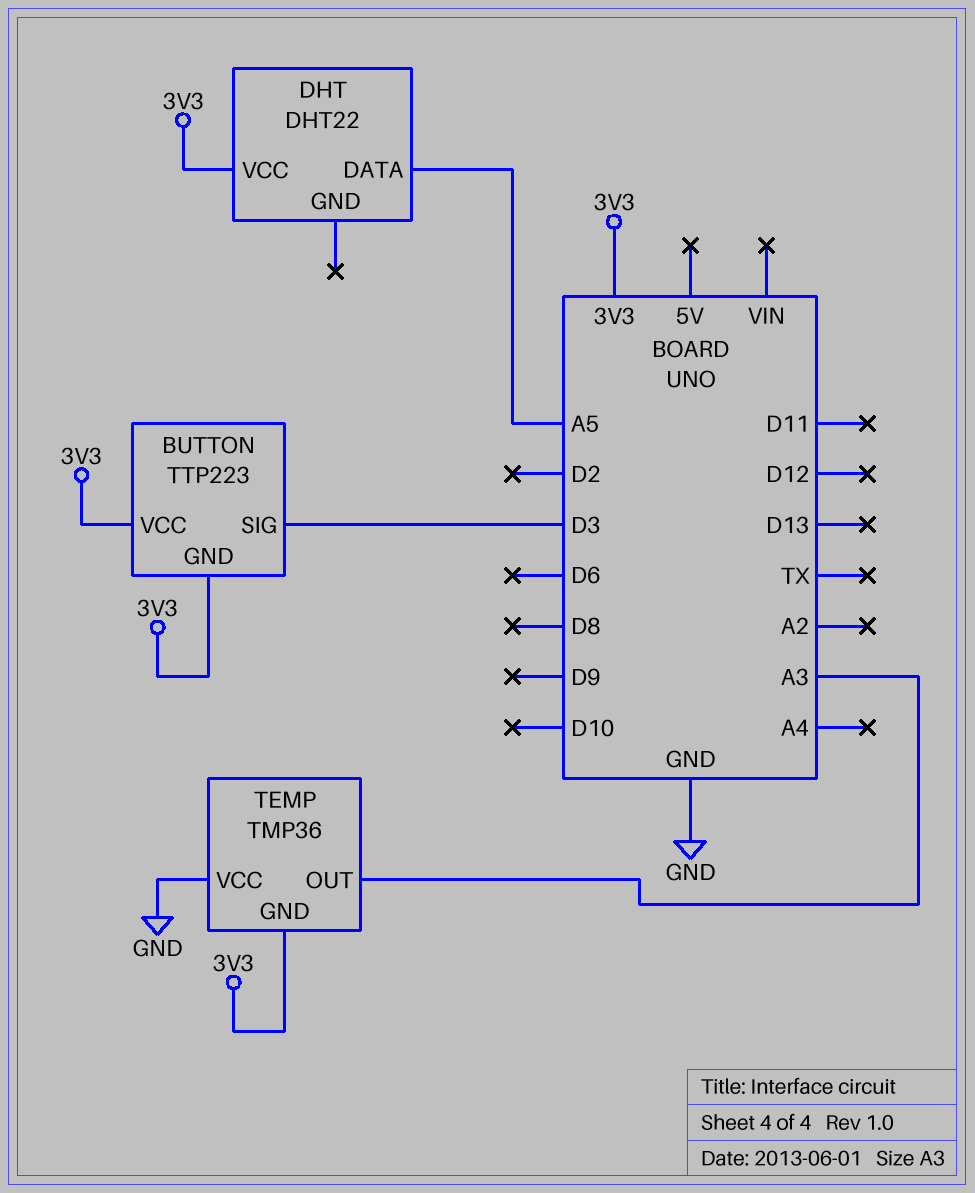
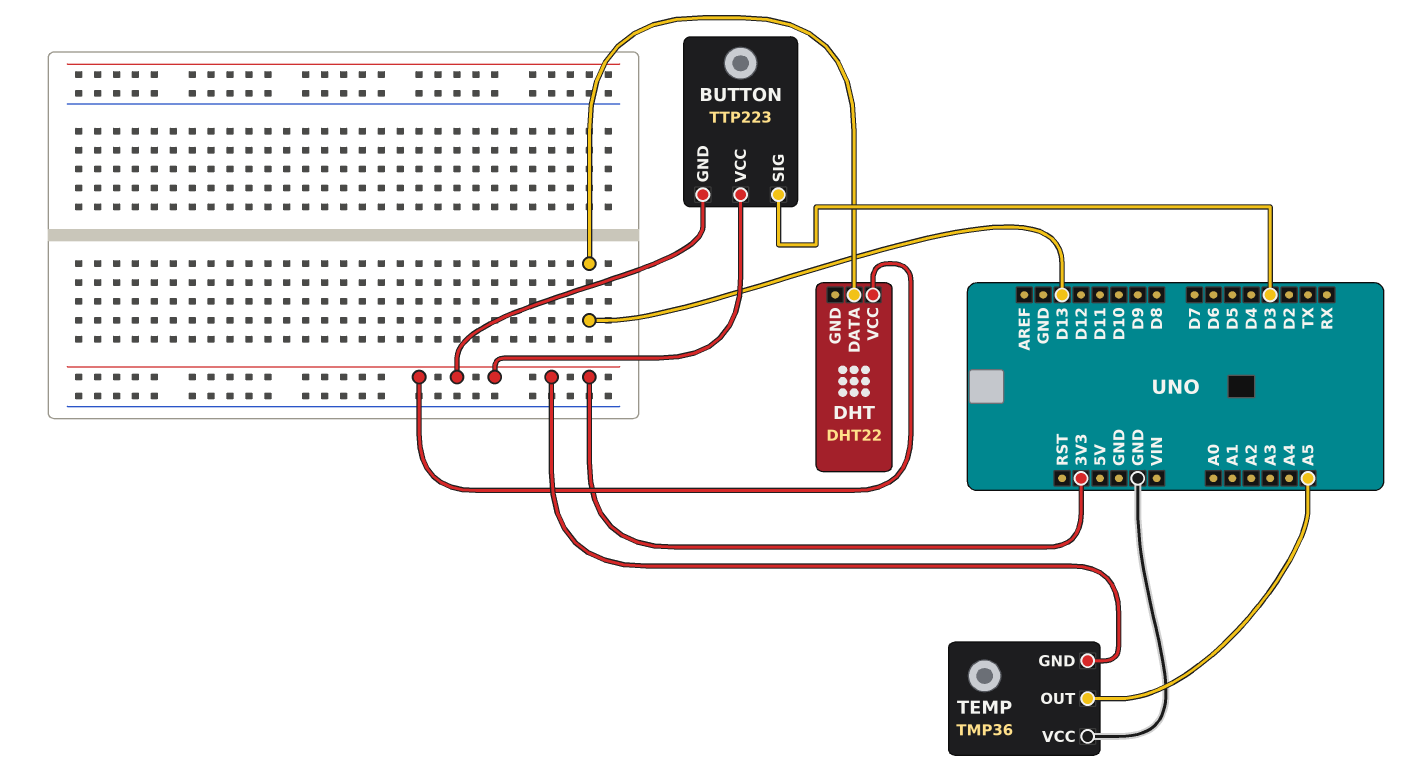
DHT pin DATA: A5 -> D13
TEMP pin OUT: A3 -> A5

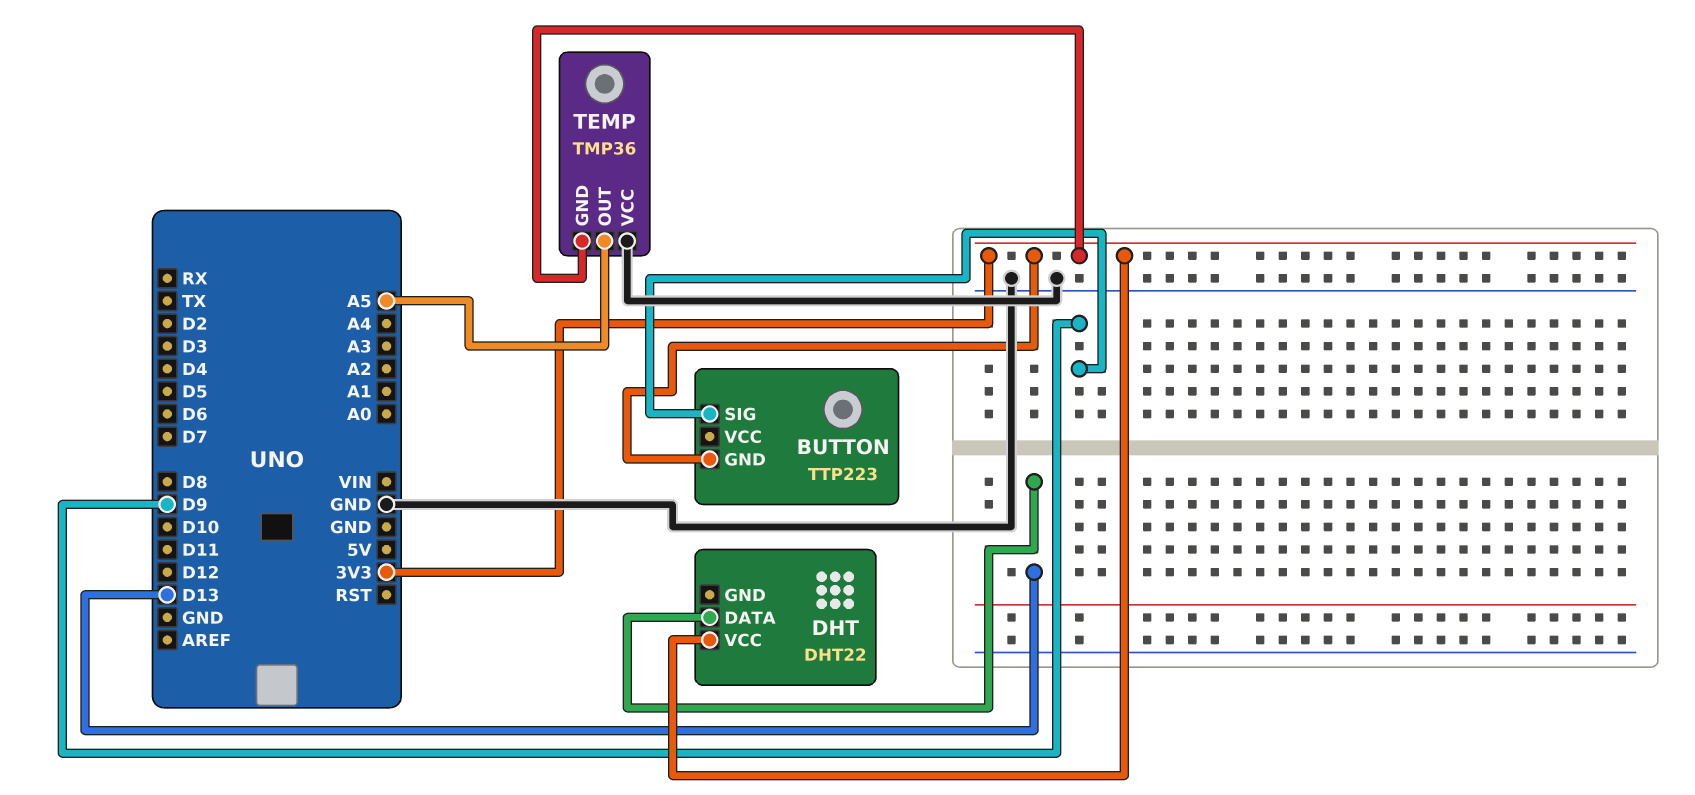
BUTTON pin SIG: D3 -> D9
BUTTON pin VCC: 3V3 -> none

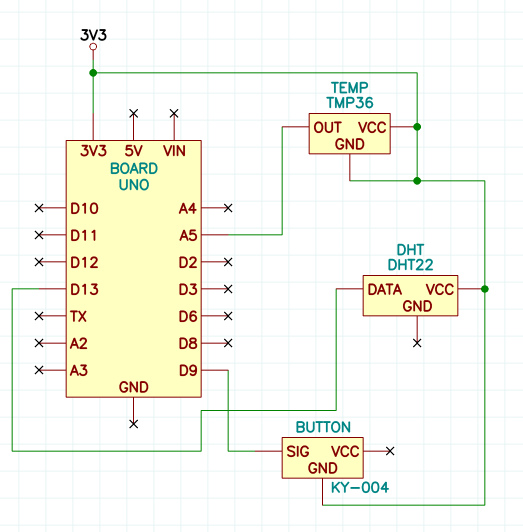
BUTTON: TTP223 -> KY-004
TEMP pin VCC: GND -> 3V3

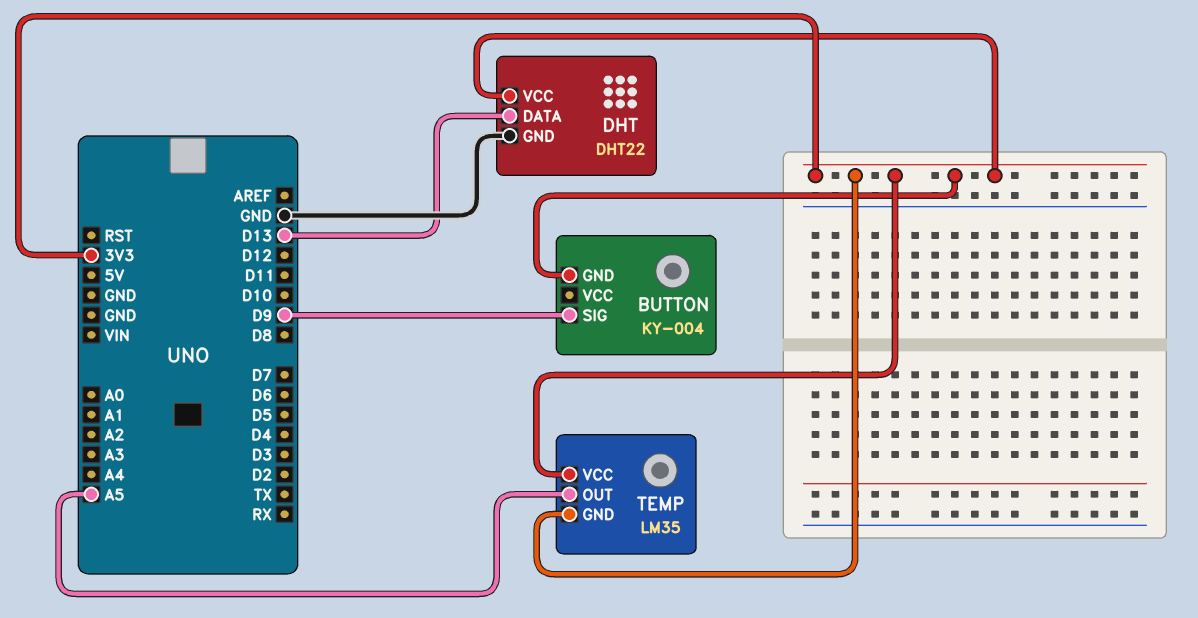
DHT pin GND: none -> GND
TEMP: TMP36 -> LM35

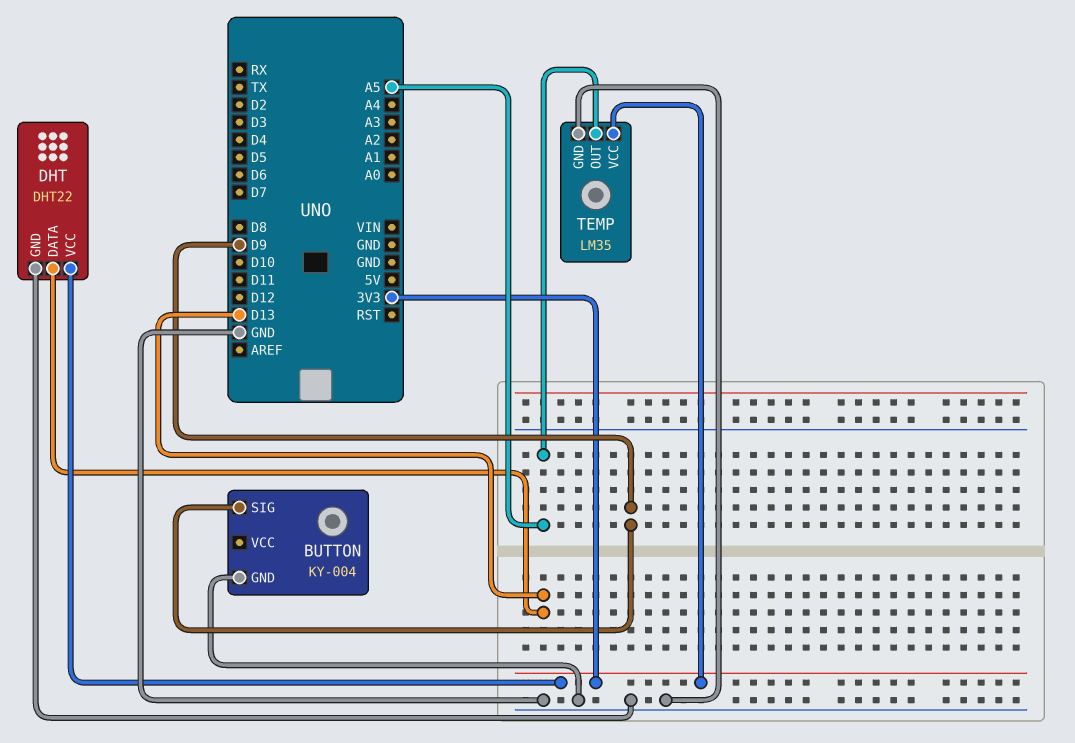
BUTTON pin GND: 3V3 -> GND
TEMP pin GND: 3V3 -> GND

